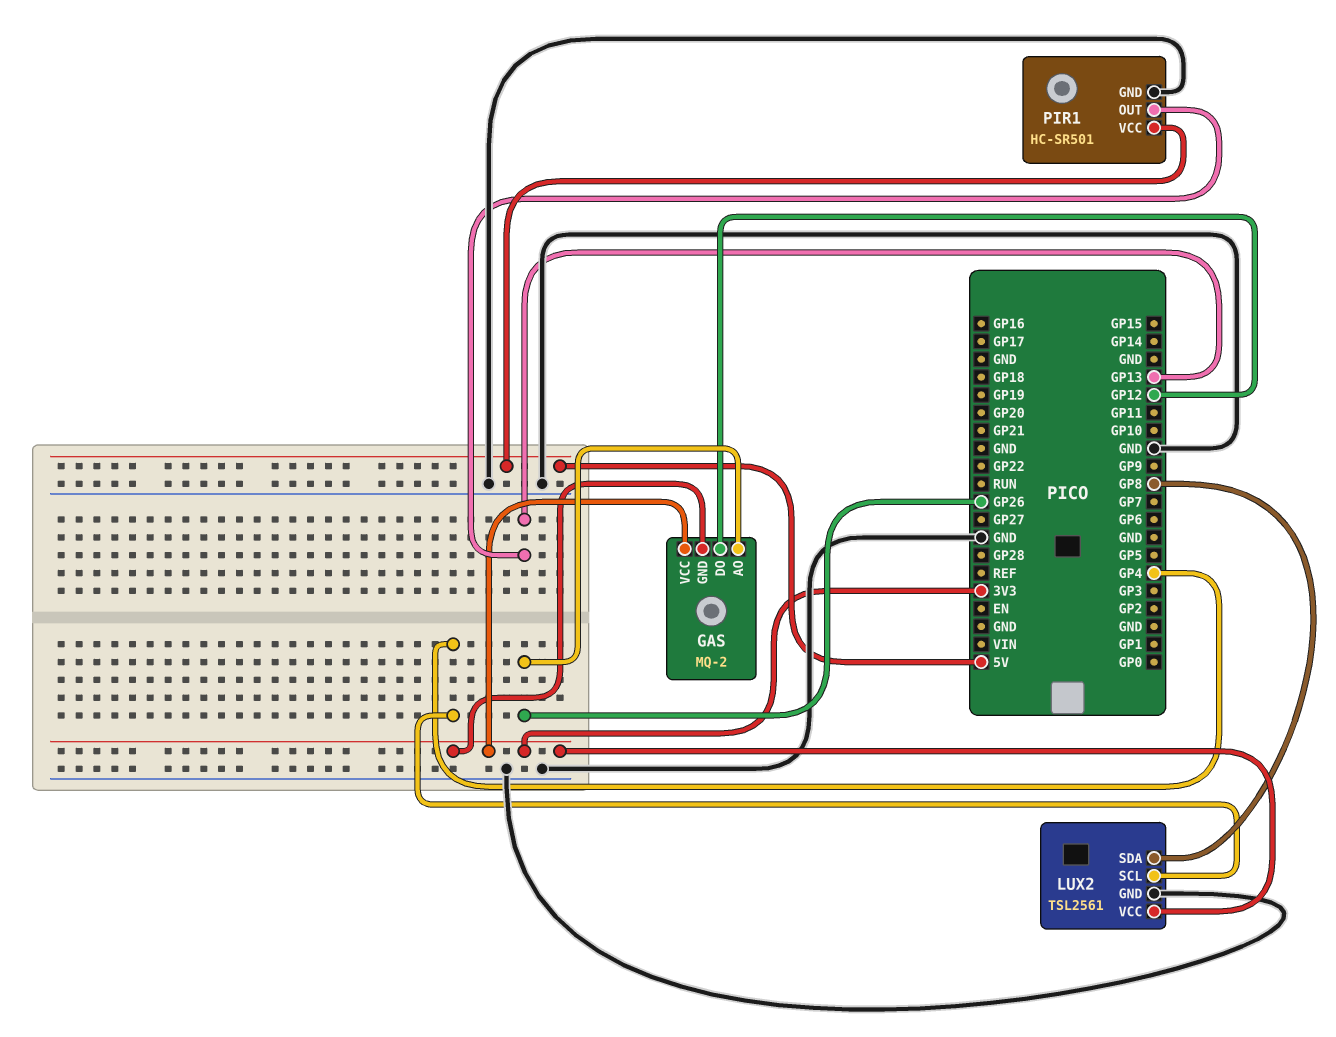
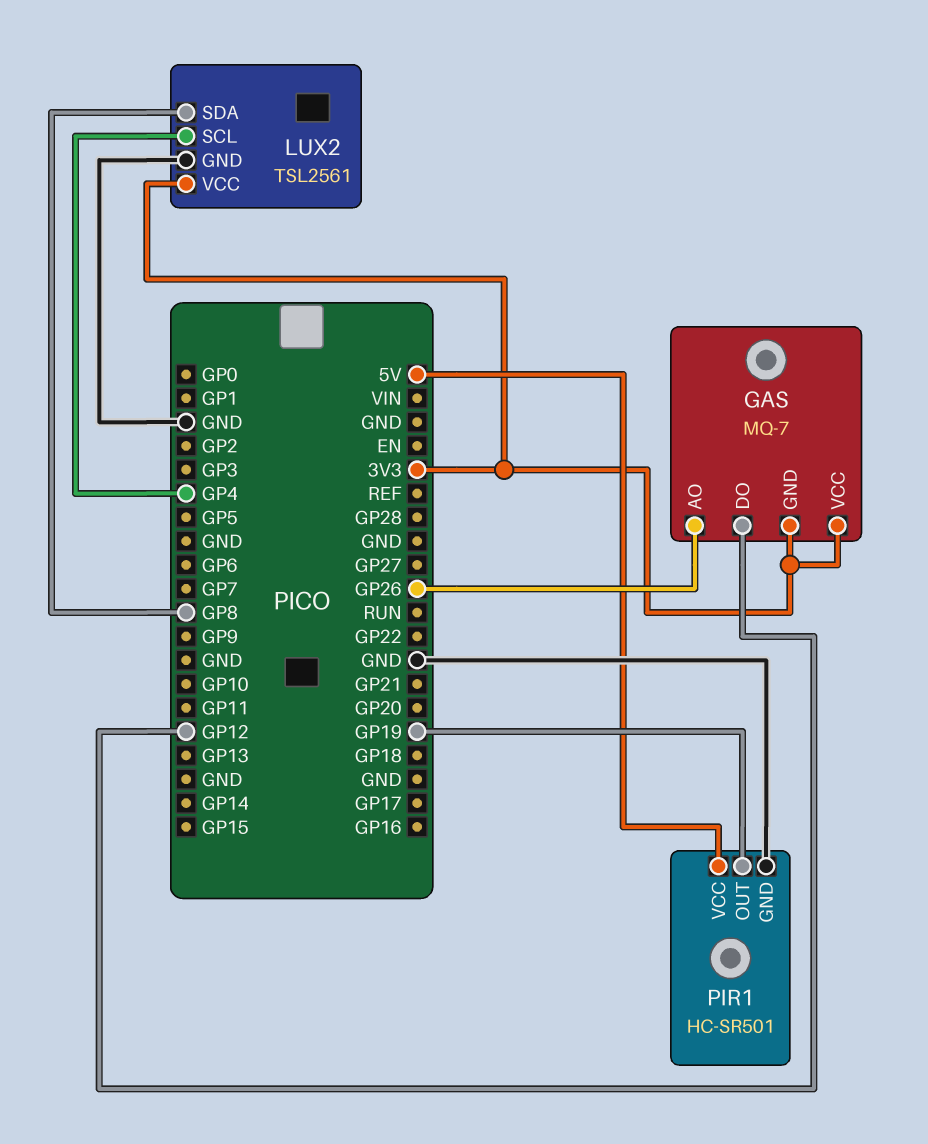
GAS: MQ-2 -> MQ-7
PIR1 pin OUT: GP13 -> GP19

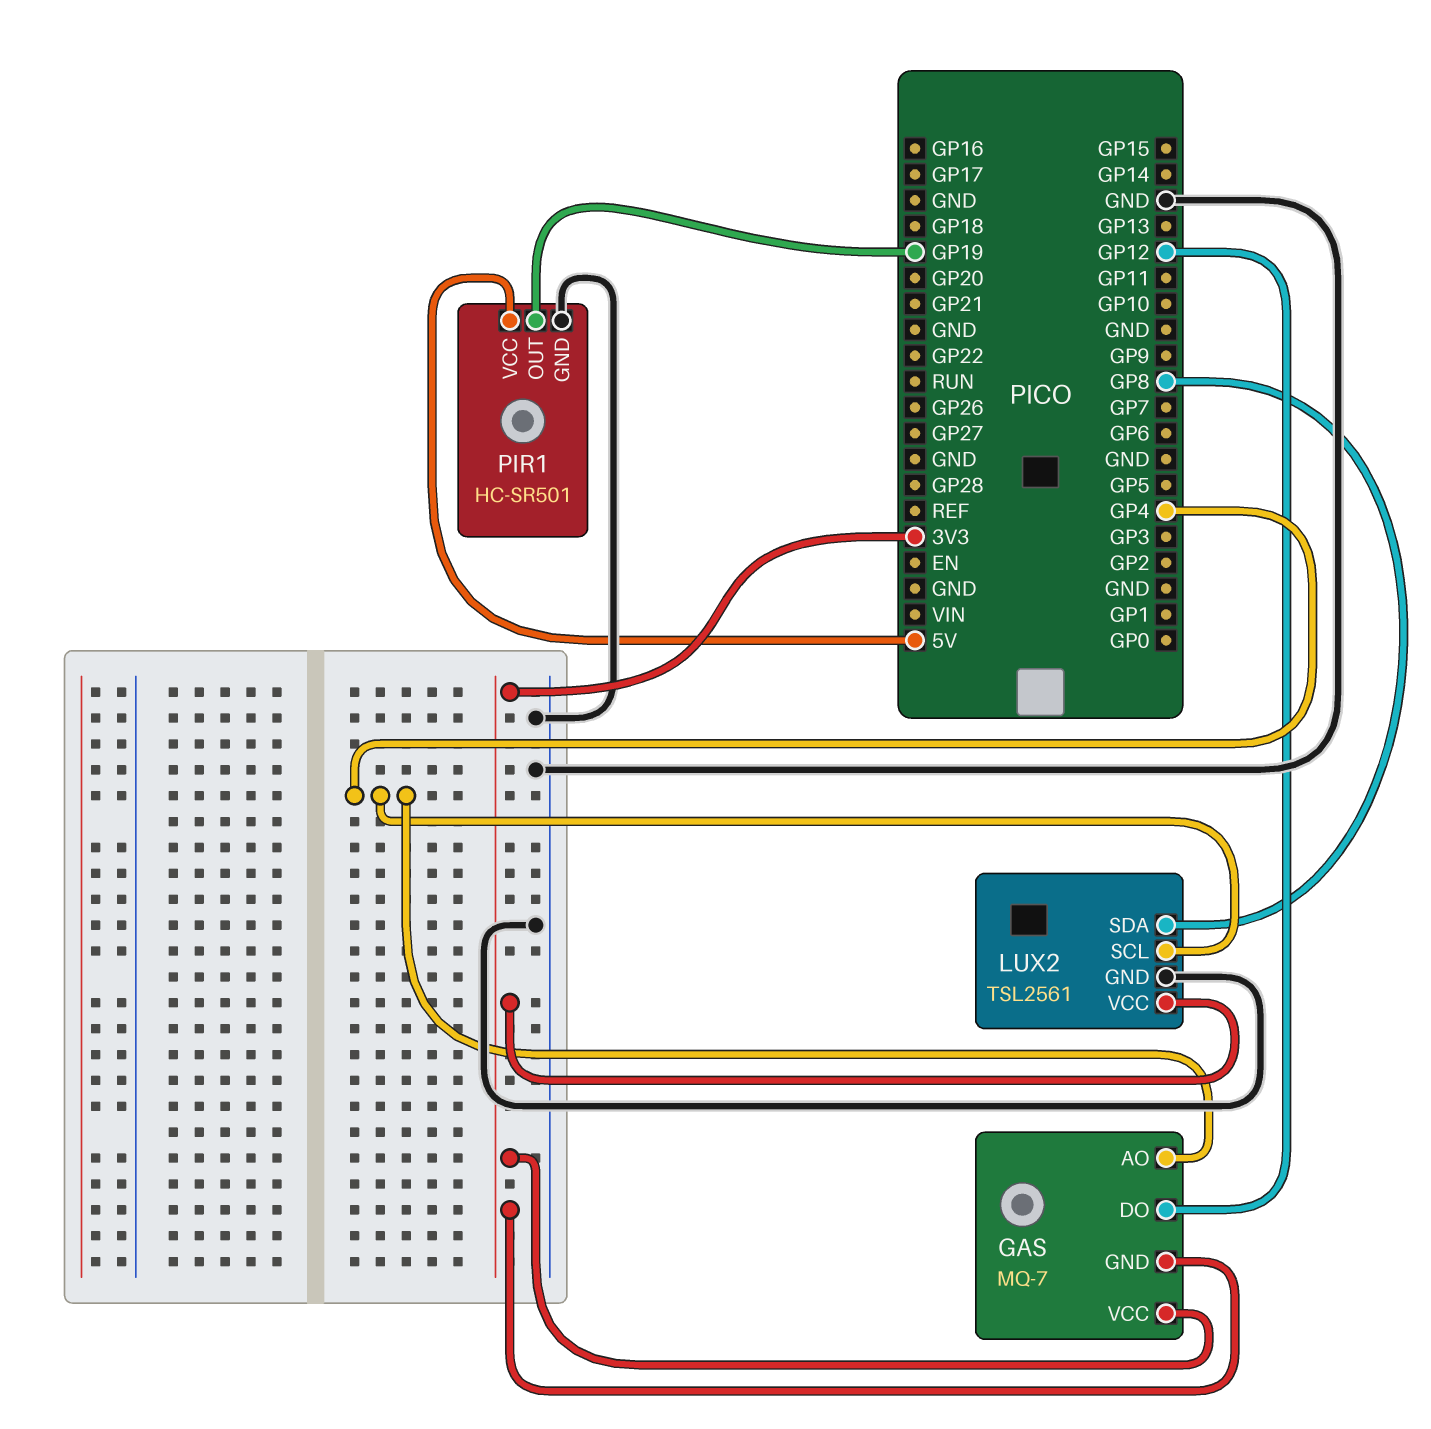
GAS pin AO: GP26 -> GP4

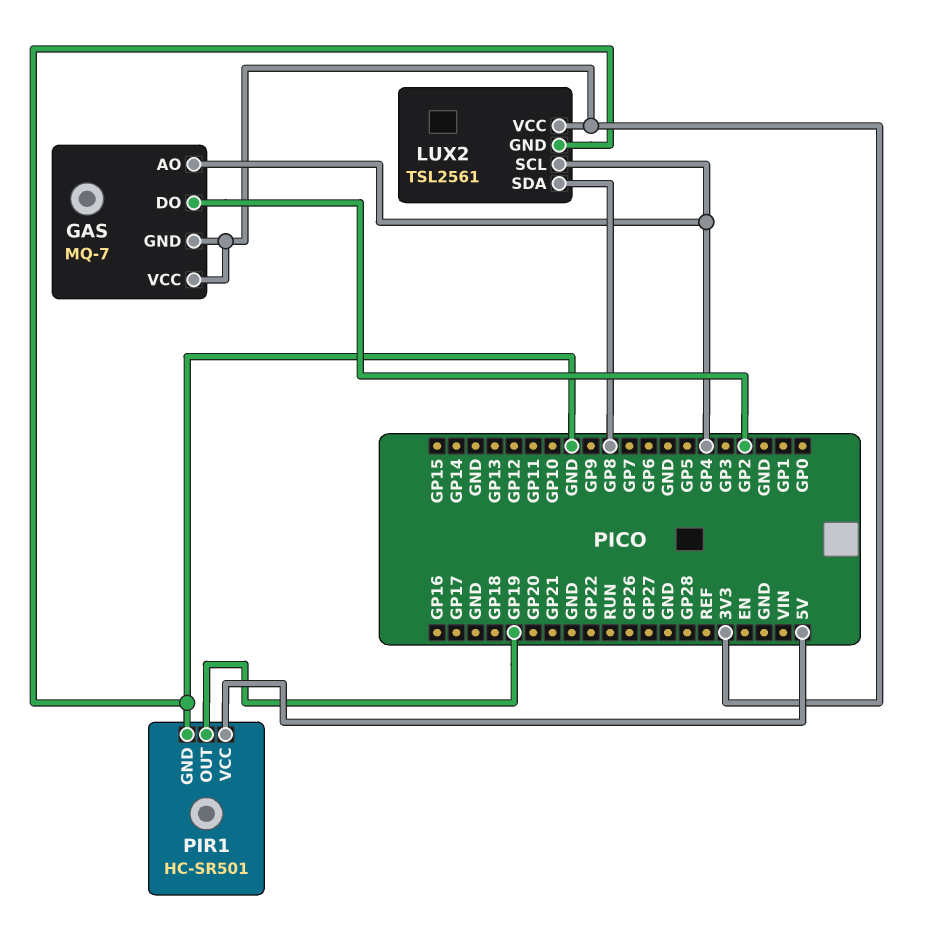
GAS pin DO: GP12 -> GP2

